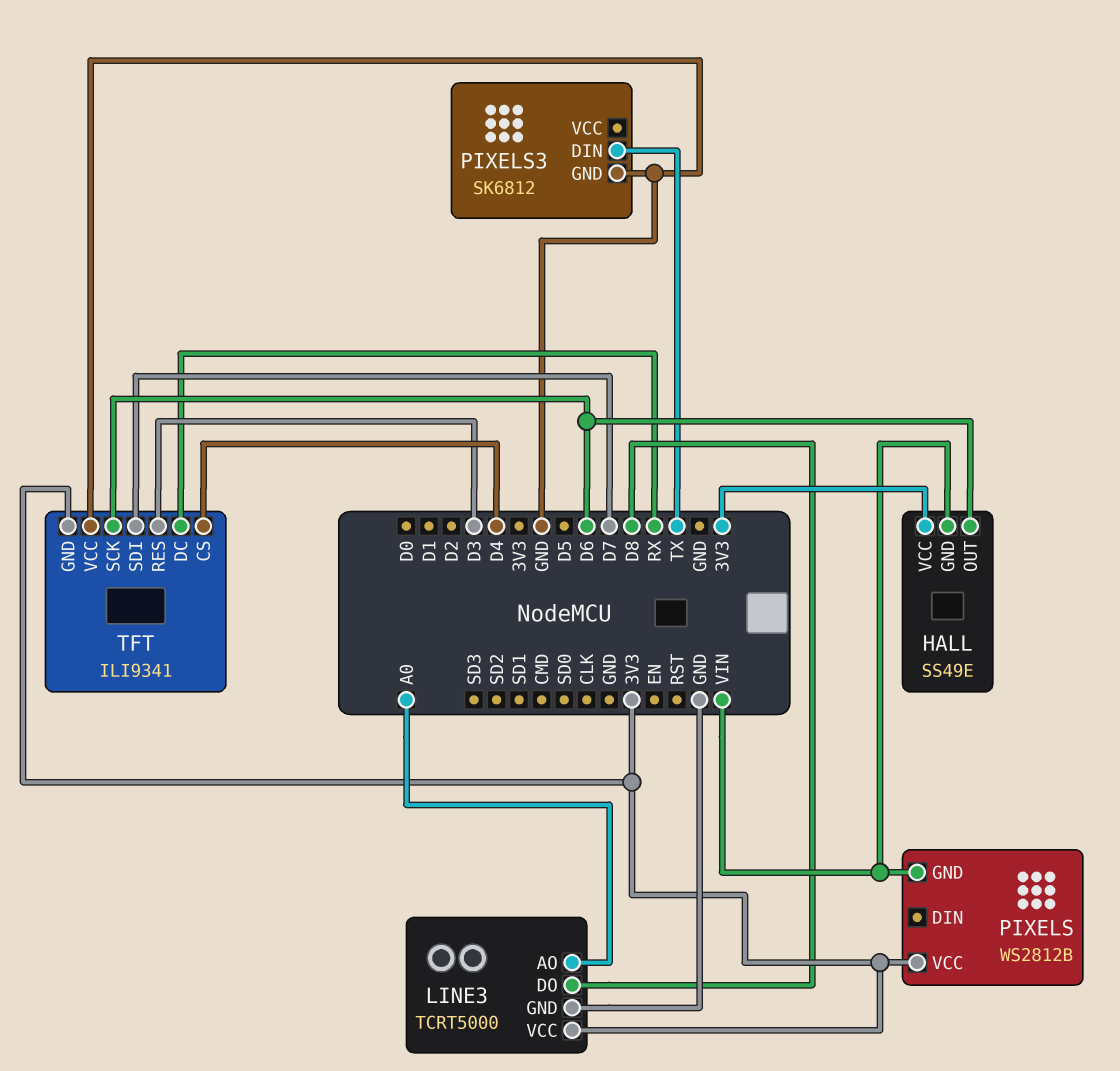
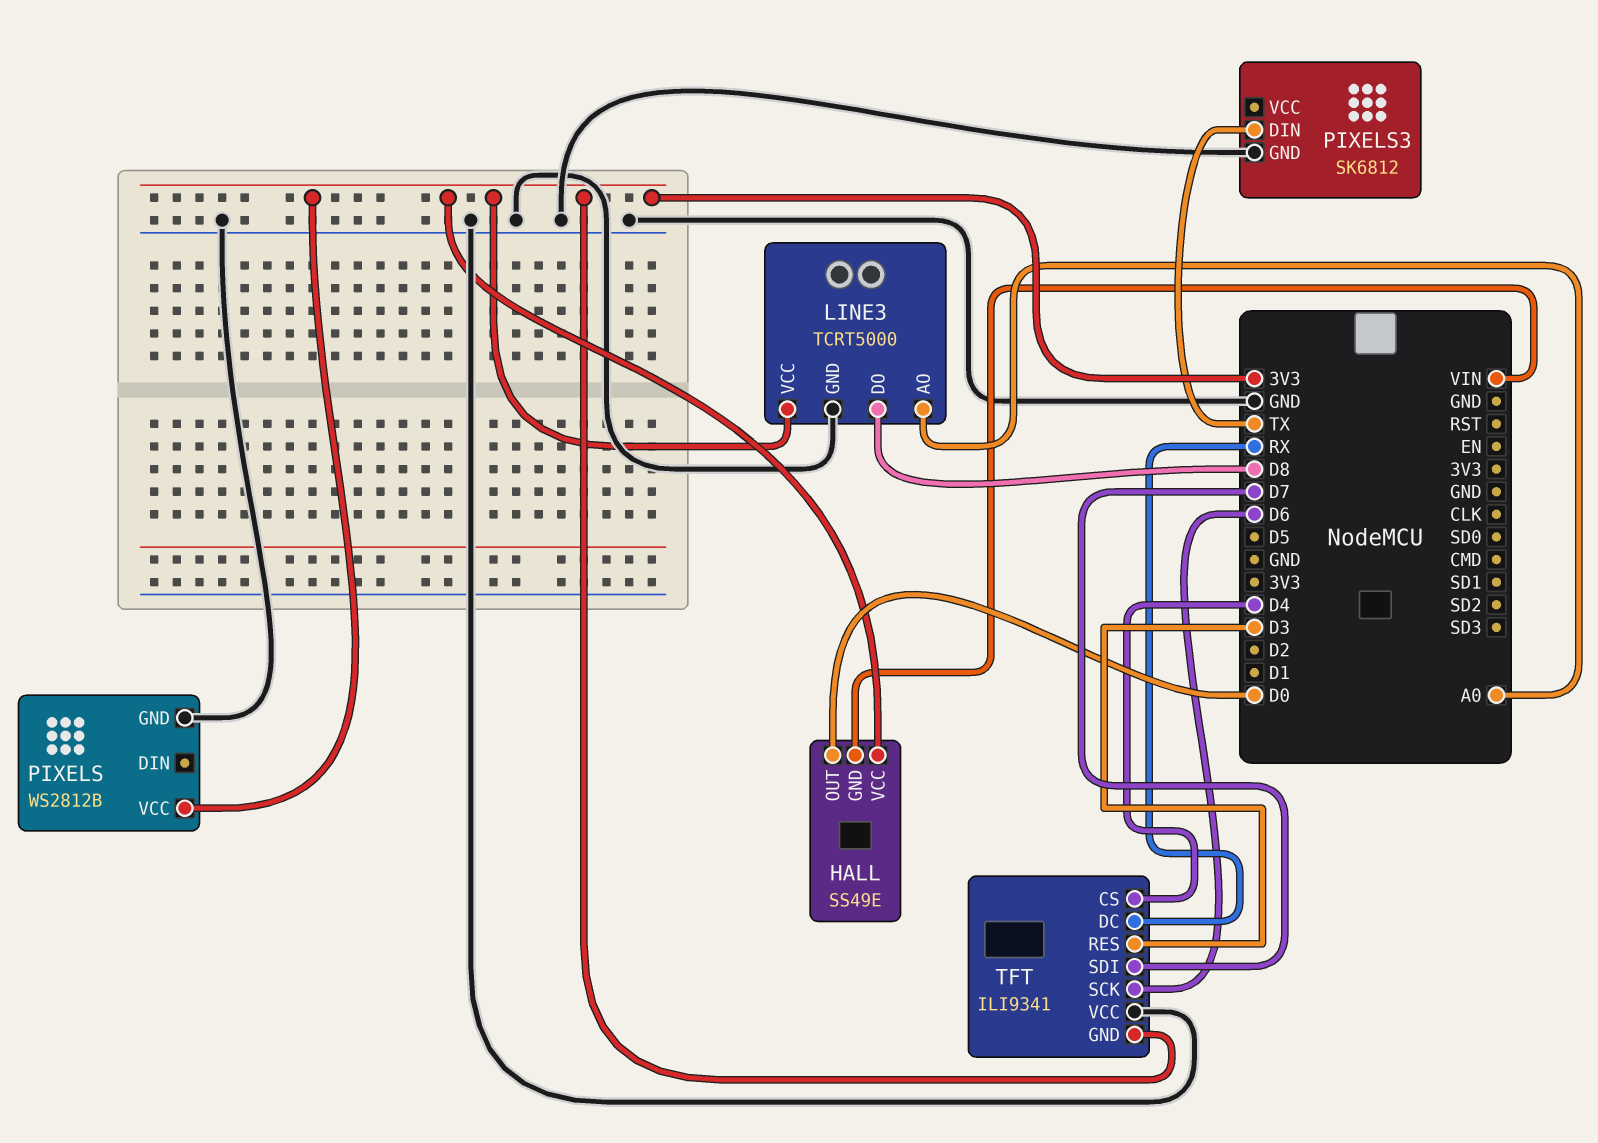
HALL pin OUT: D6 -> D0
PIXELS pin GND: VIN -> GND

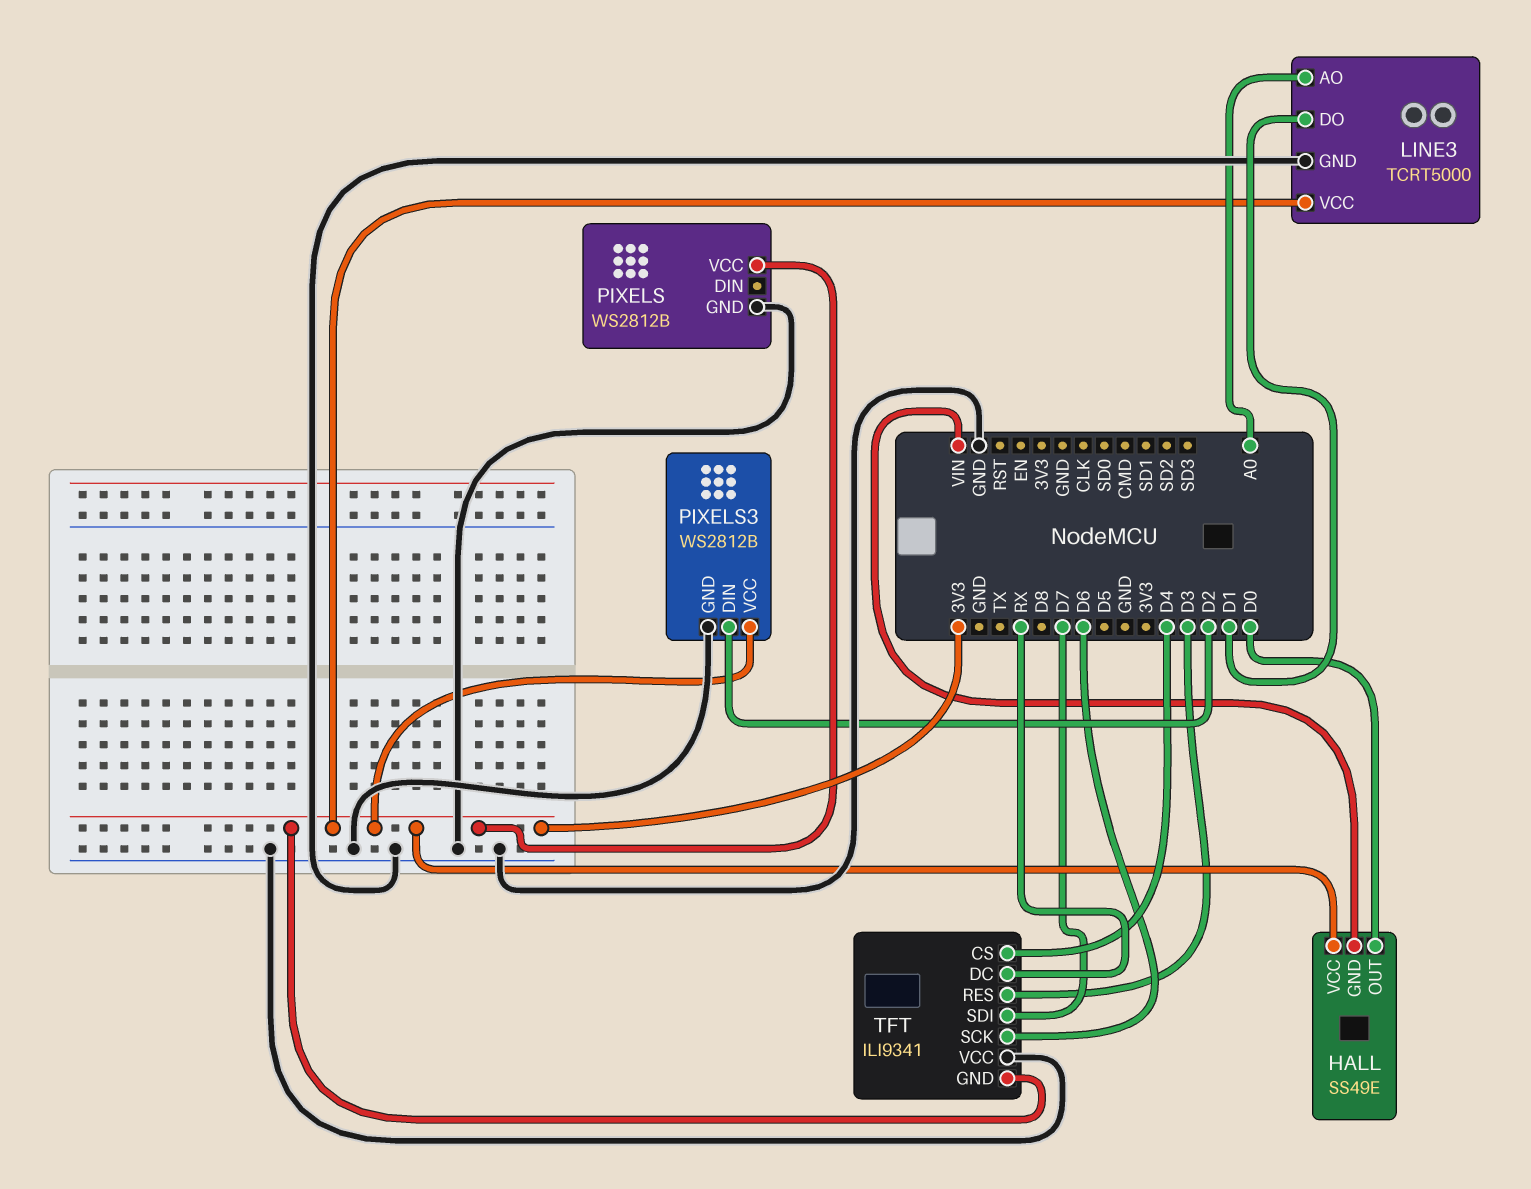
LINE3 pin DO: D8 -> D1
PIXELS3: SK6812 -> WS2812B
PIXELS3 pin DIN: TX -> D2
PIXELS3 pin VCC: none -> 3V3

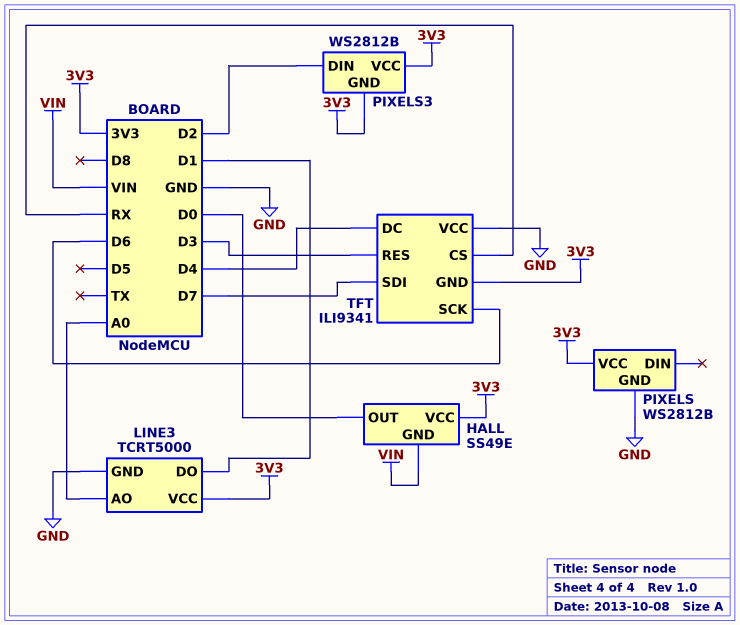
PIXELS3 pin GND: GND -> 3V3
TFT pin CS: D4 -> RX
TFT pin DC: RX -> D4

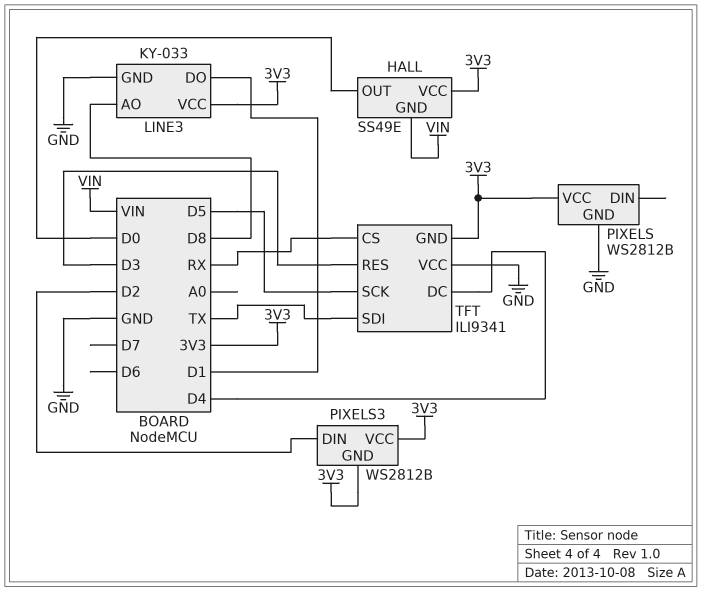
LINE3: TCRT5000 -> KY-033
LINE3 pin AO: A0 -> D8
TFT pin SCK: D6 -> D5
TFT pin SDI: D7 -> TX

